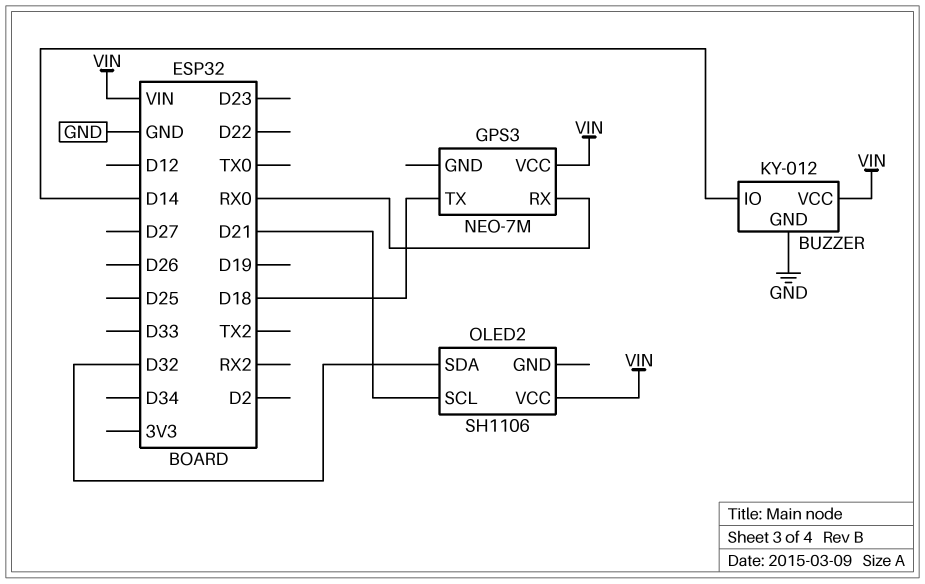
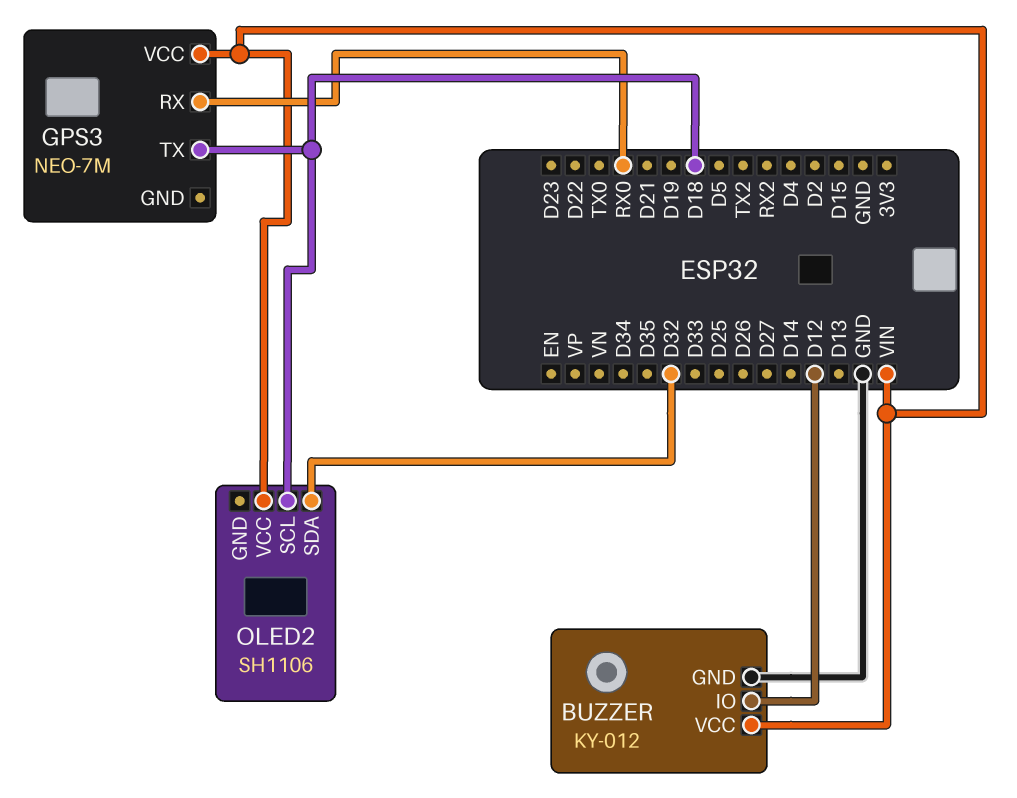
BUZZER pin IO: D14 -> D12
OLED2 pin SCL: D21 -> D18

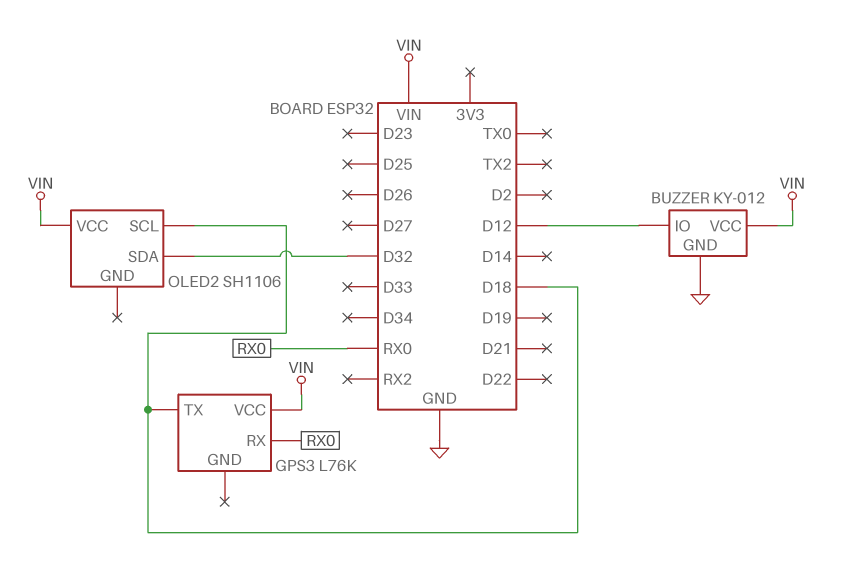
GPS3: NEO-7M -> L76K

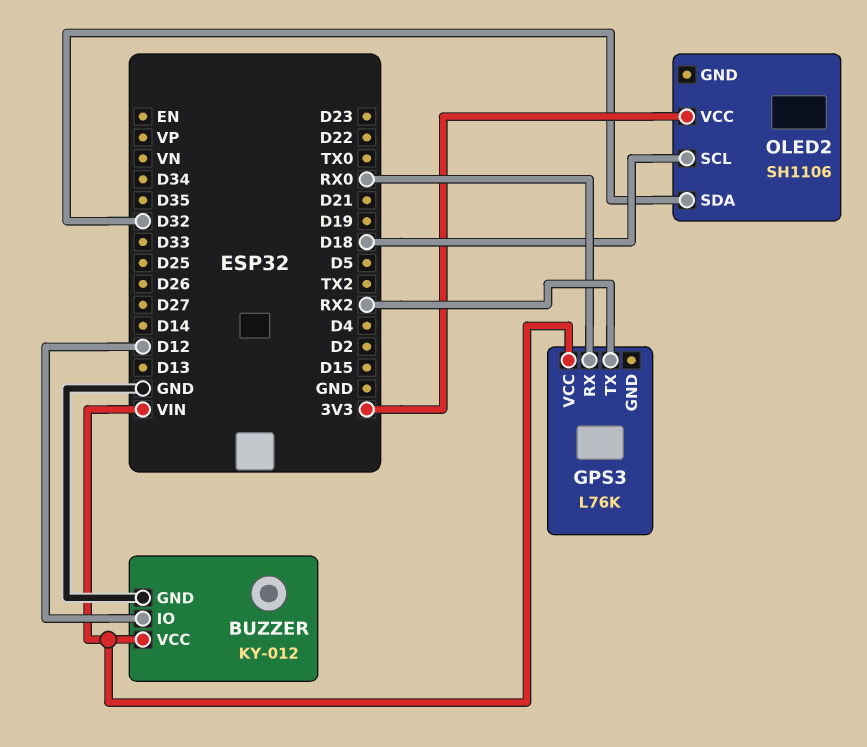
GPS3 pin TX: D18 -> RX2
OLED2 pin VCC: VIN -> 3V3

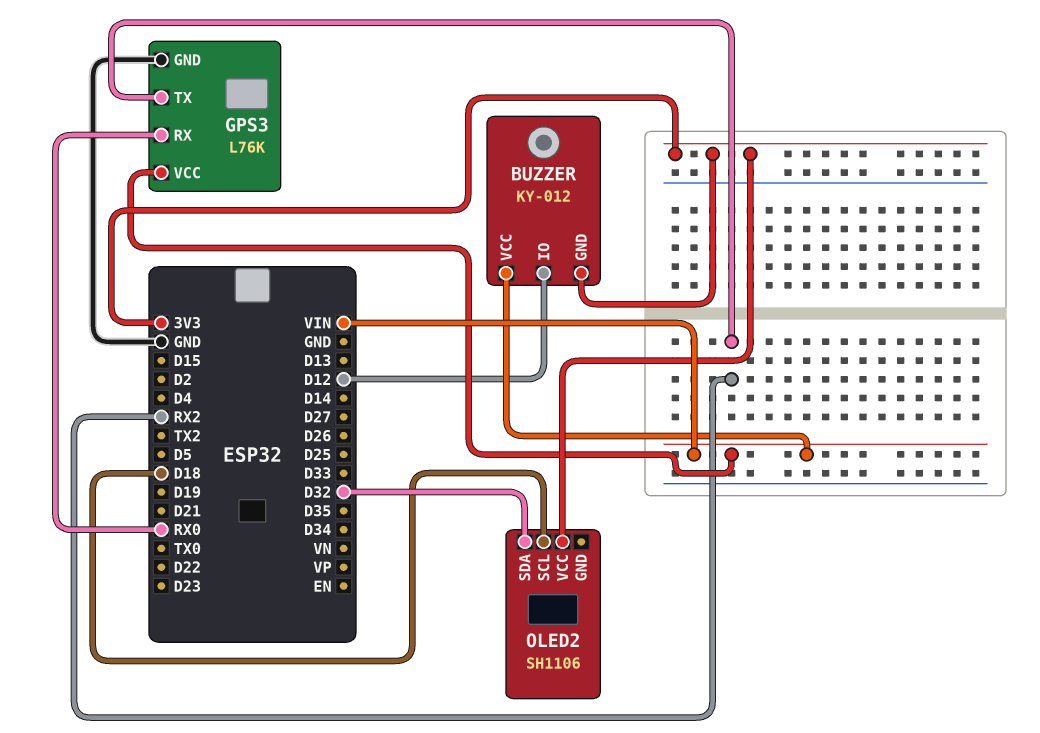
BUZZER pin GND: GND -> 3V3
GPS3 pin GND: none -> GND

